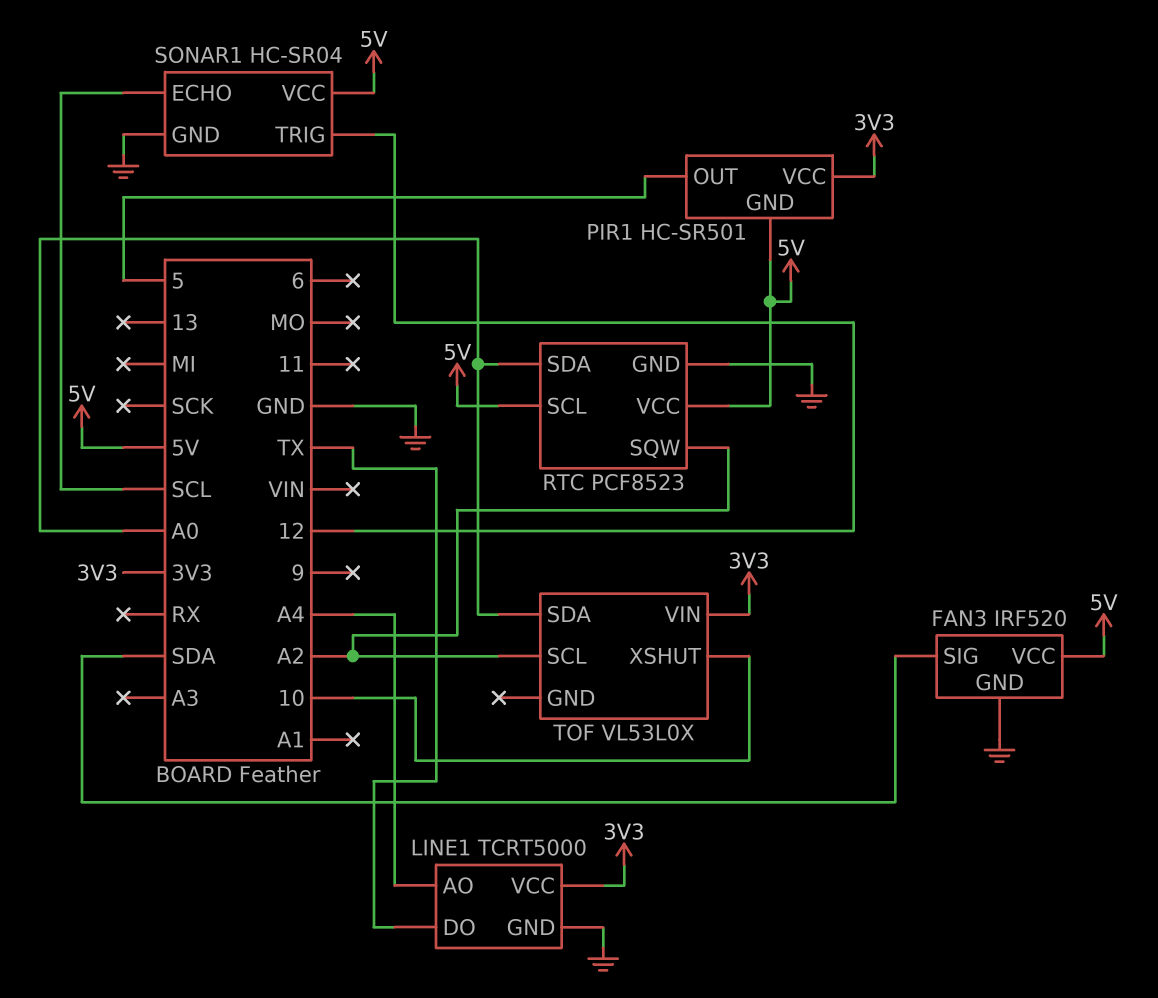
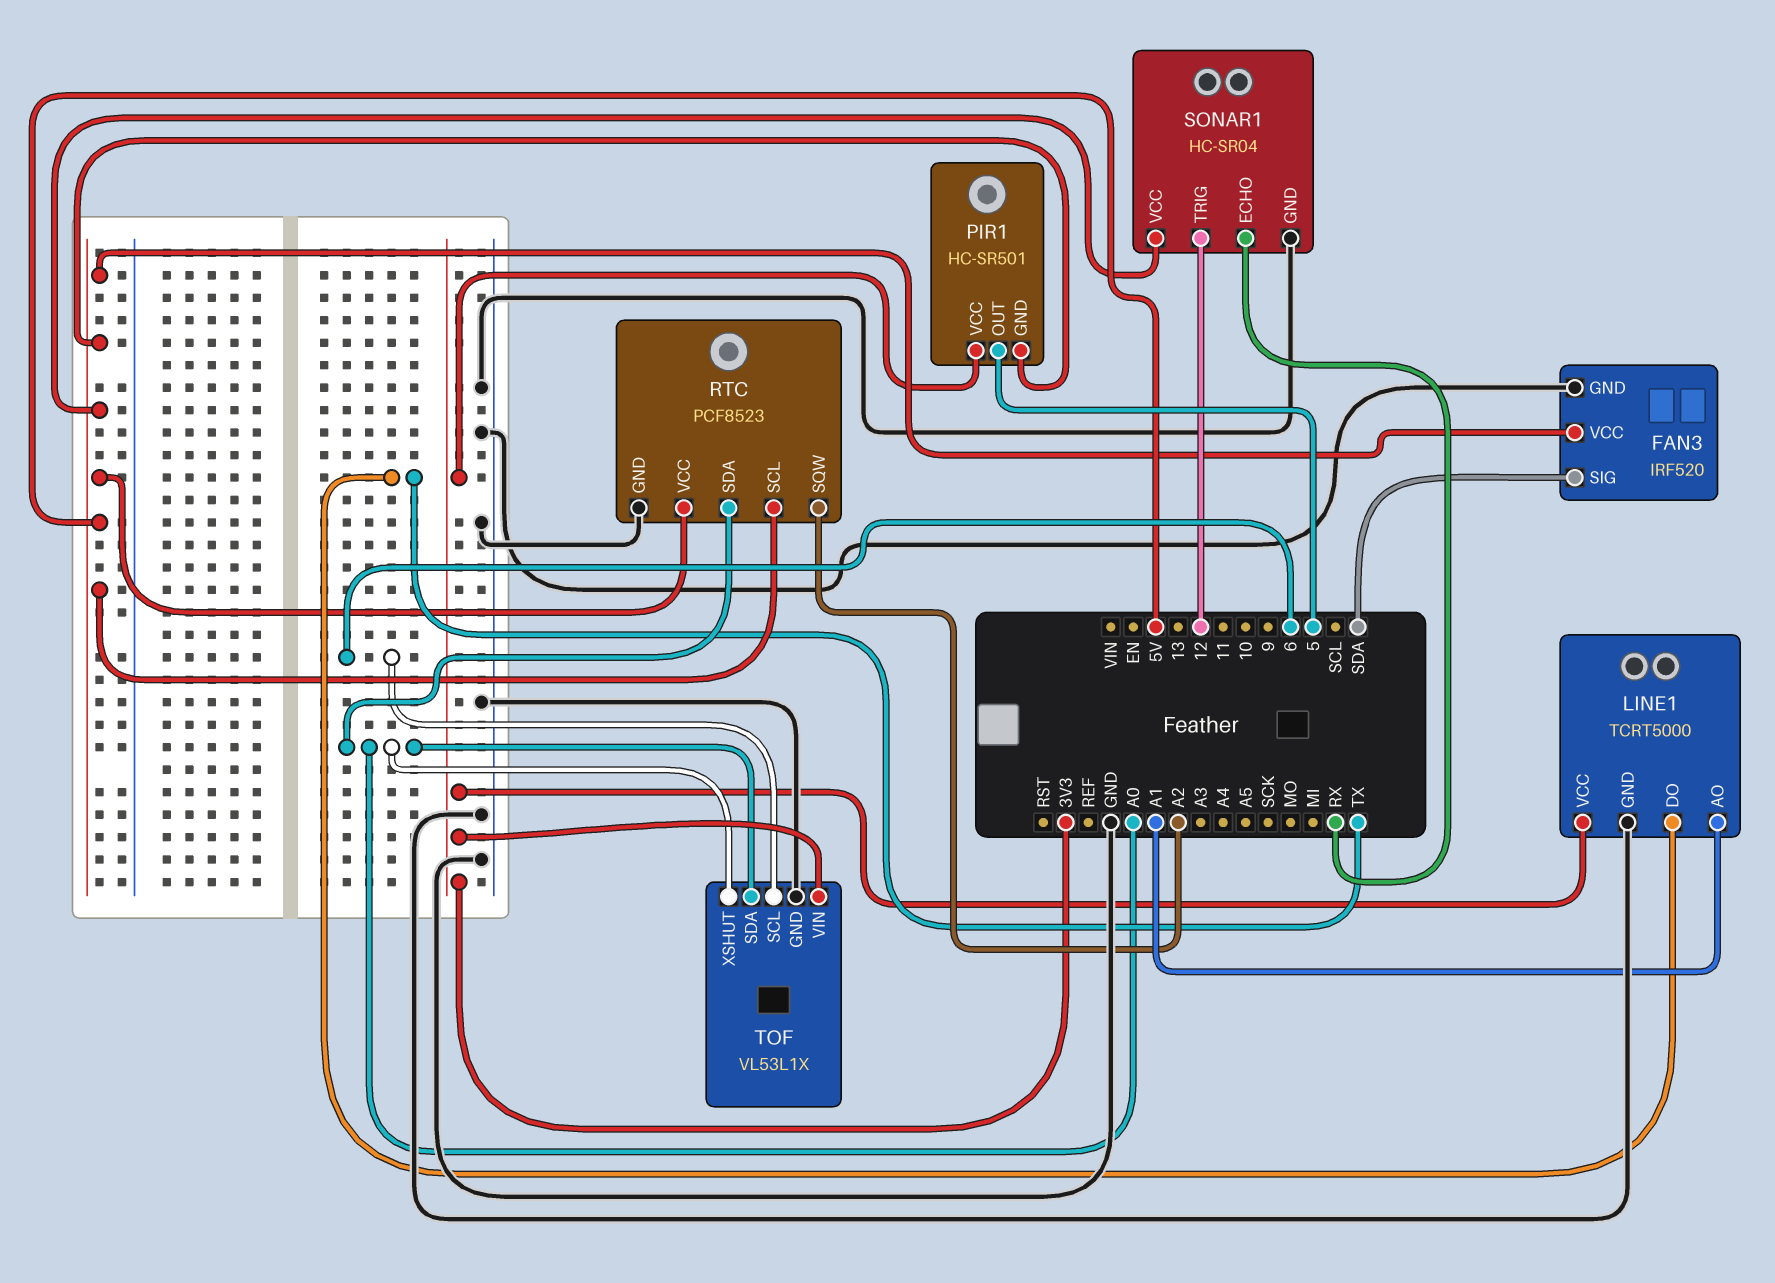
LINE1 pin AO: A4 -> A1
SONAR1 pin ECHO: SCL -> RX
TOF: VL53L0X -> VL53L1X
TOF pin GND: none -> GND
TOF pin SCL: A2 -> 6
TOF pin XSHUT: 10 -> A0

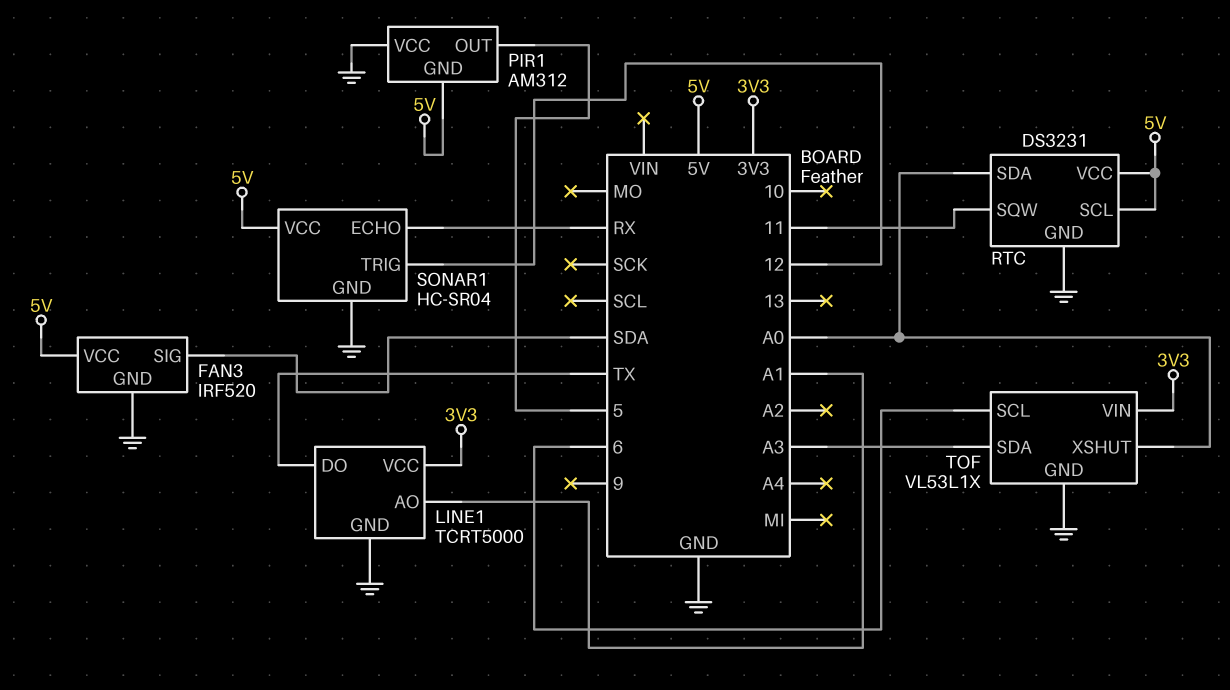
PIR1: HC-SR501 -> AM312
PIR1 pin VCC: 3V3 -> GND
RTC: PCF8523 -> DS3231
RTC pin SQW: A2 -> 11
TOF pin SDA: A0 -> A3

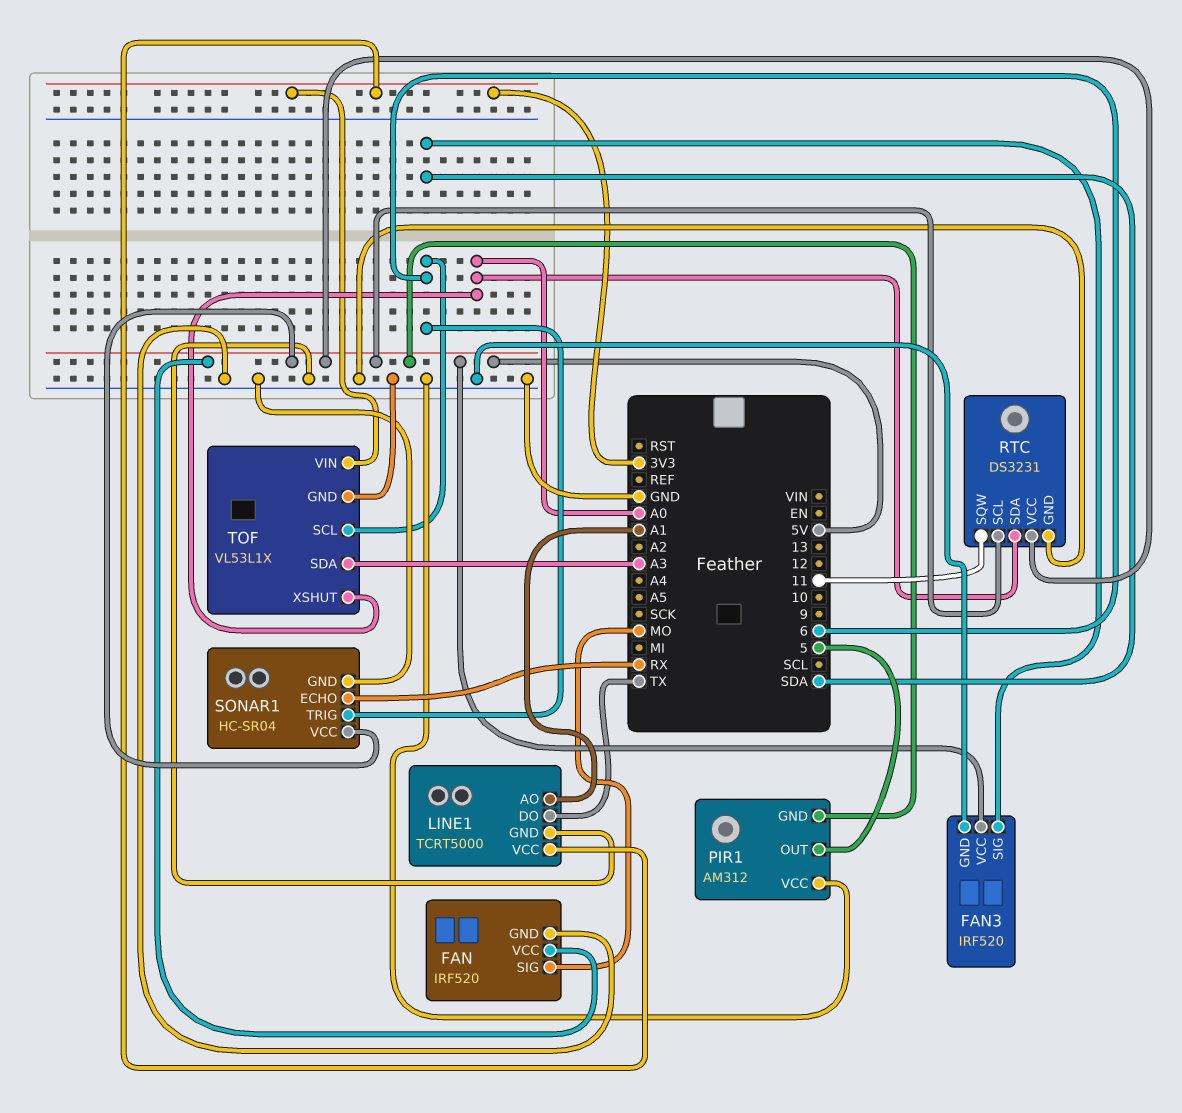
FAN: none -> IRF520
FAN pin GND: none -> GND
FAN pin SIG: none -> MO
FAN pin VCC: none -> 5V
SONAR1 pin TRIG: 12 -> 6

